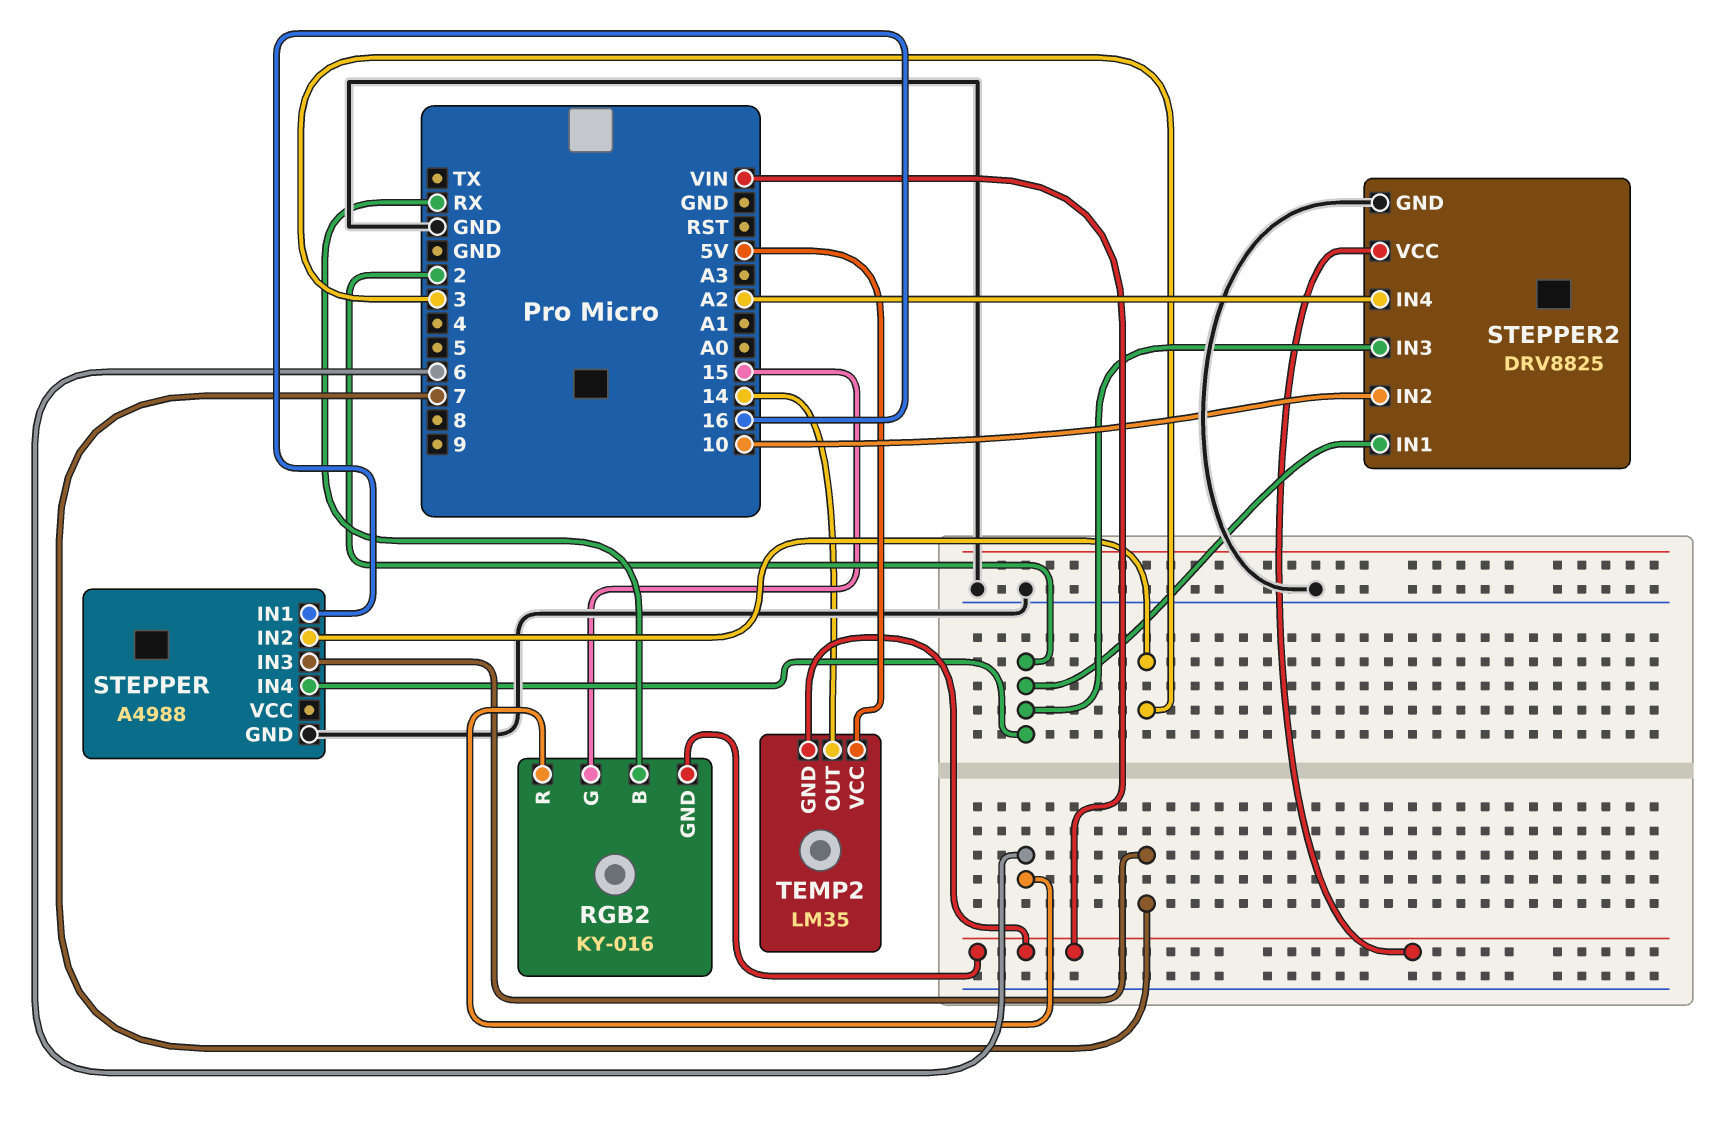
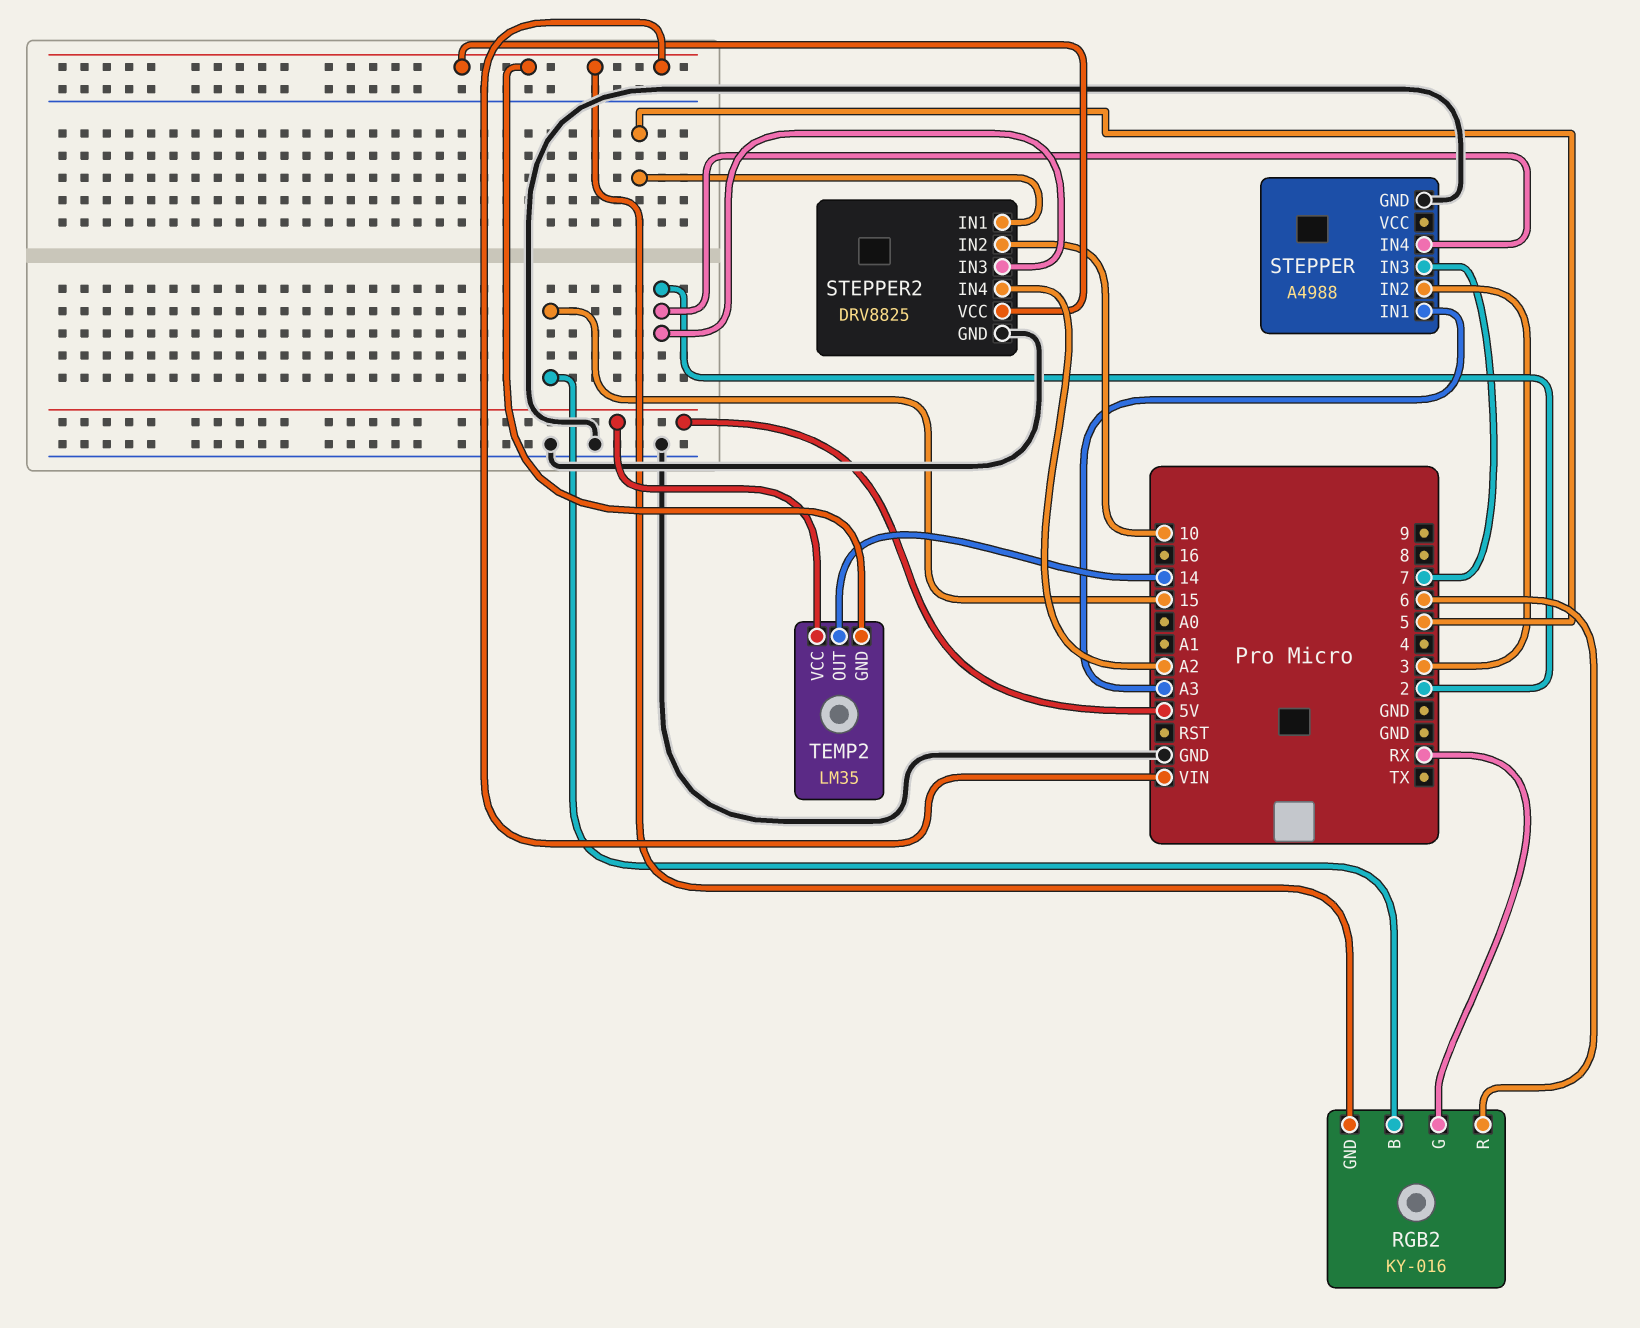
RGB2 pin B: RX -> 15
RGB2 pin G: 15 -> RX
STEPPER pin IN1: 16 -> A3
STEPPER2 pin IN1: 2 -> 5

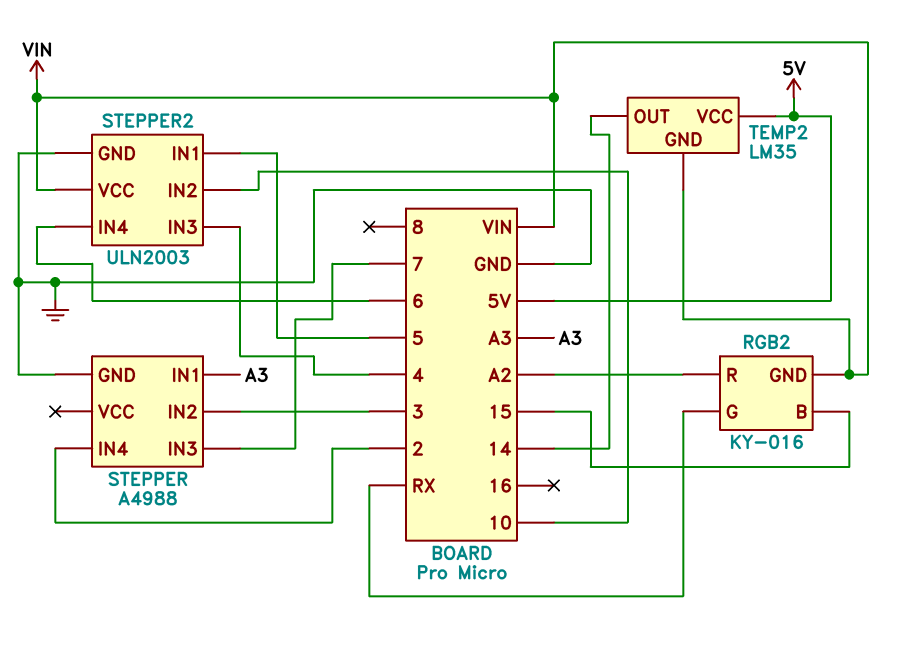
RGB2 pin R: 6 -> A2
STEPPER2: DRV8825 -> ULN2003
STEPPER2 pin IN3: 2 -> 4
STEPPER2 pin IN4: A2 -> 6

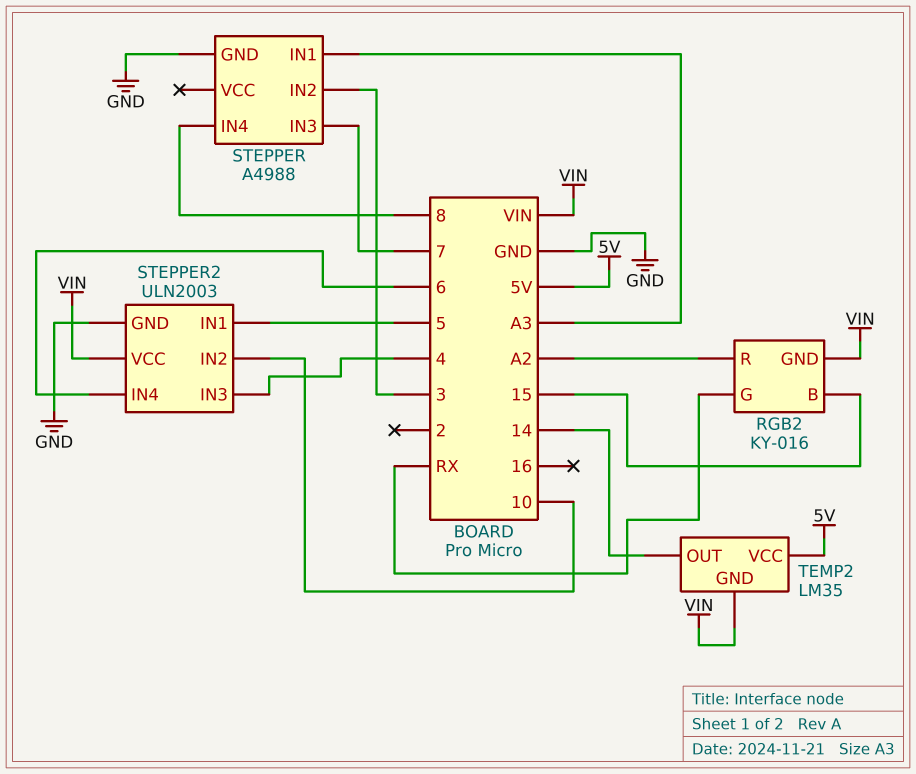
STEPPER pin IN4: 2 -> 8

